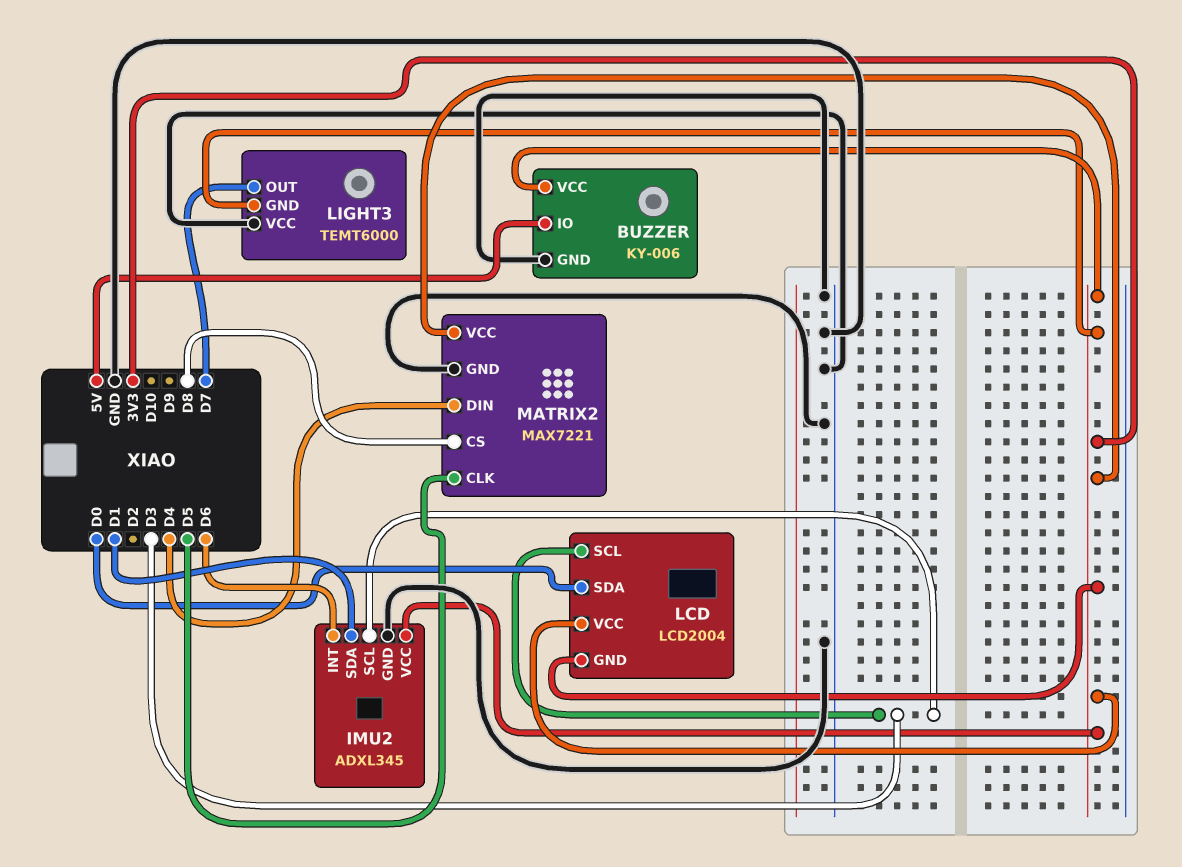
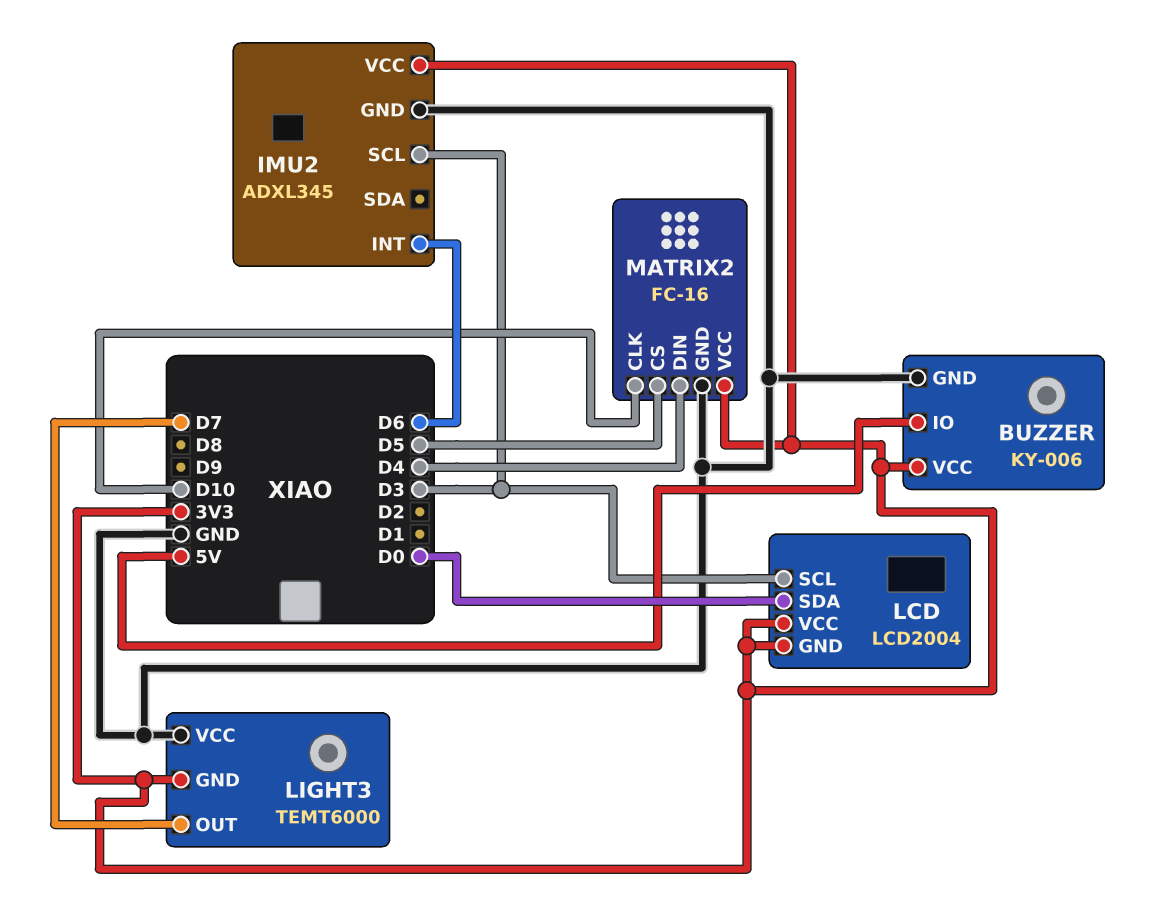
IMU2 pin SDA: D1 -> none
MATRIX2: MAX7221 -> FC-16
MATRIX2 pin CLK: D5 -> D10
MATRIX2 pin CS: D8 -> D5

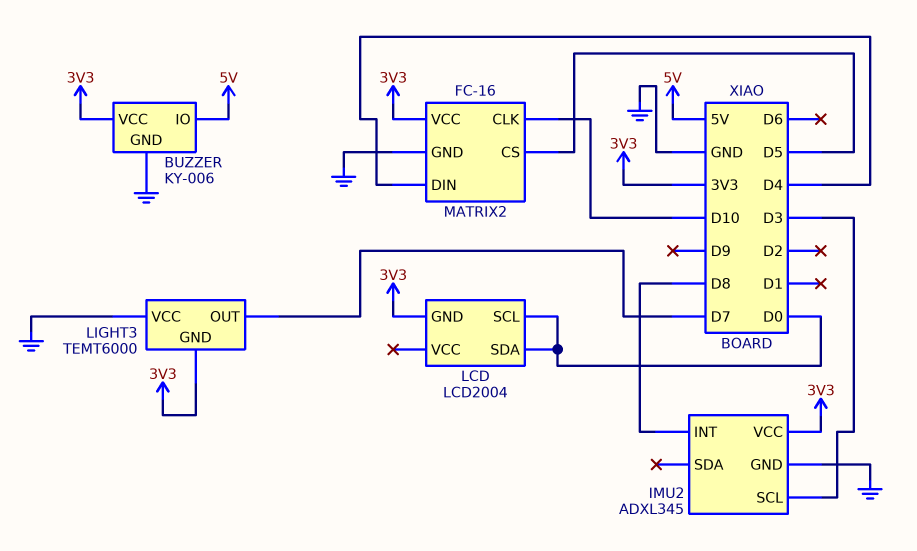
IMU2 pin INT: D6 -> D8
LCD pin SCL: D3 -> D0
LCD pin VCC: 3V3 -> none

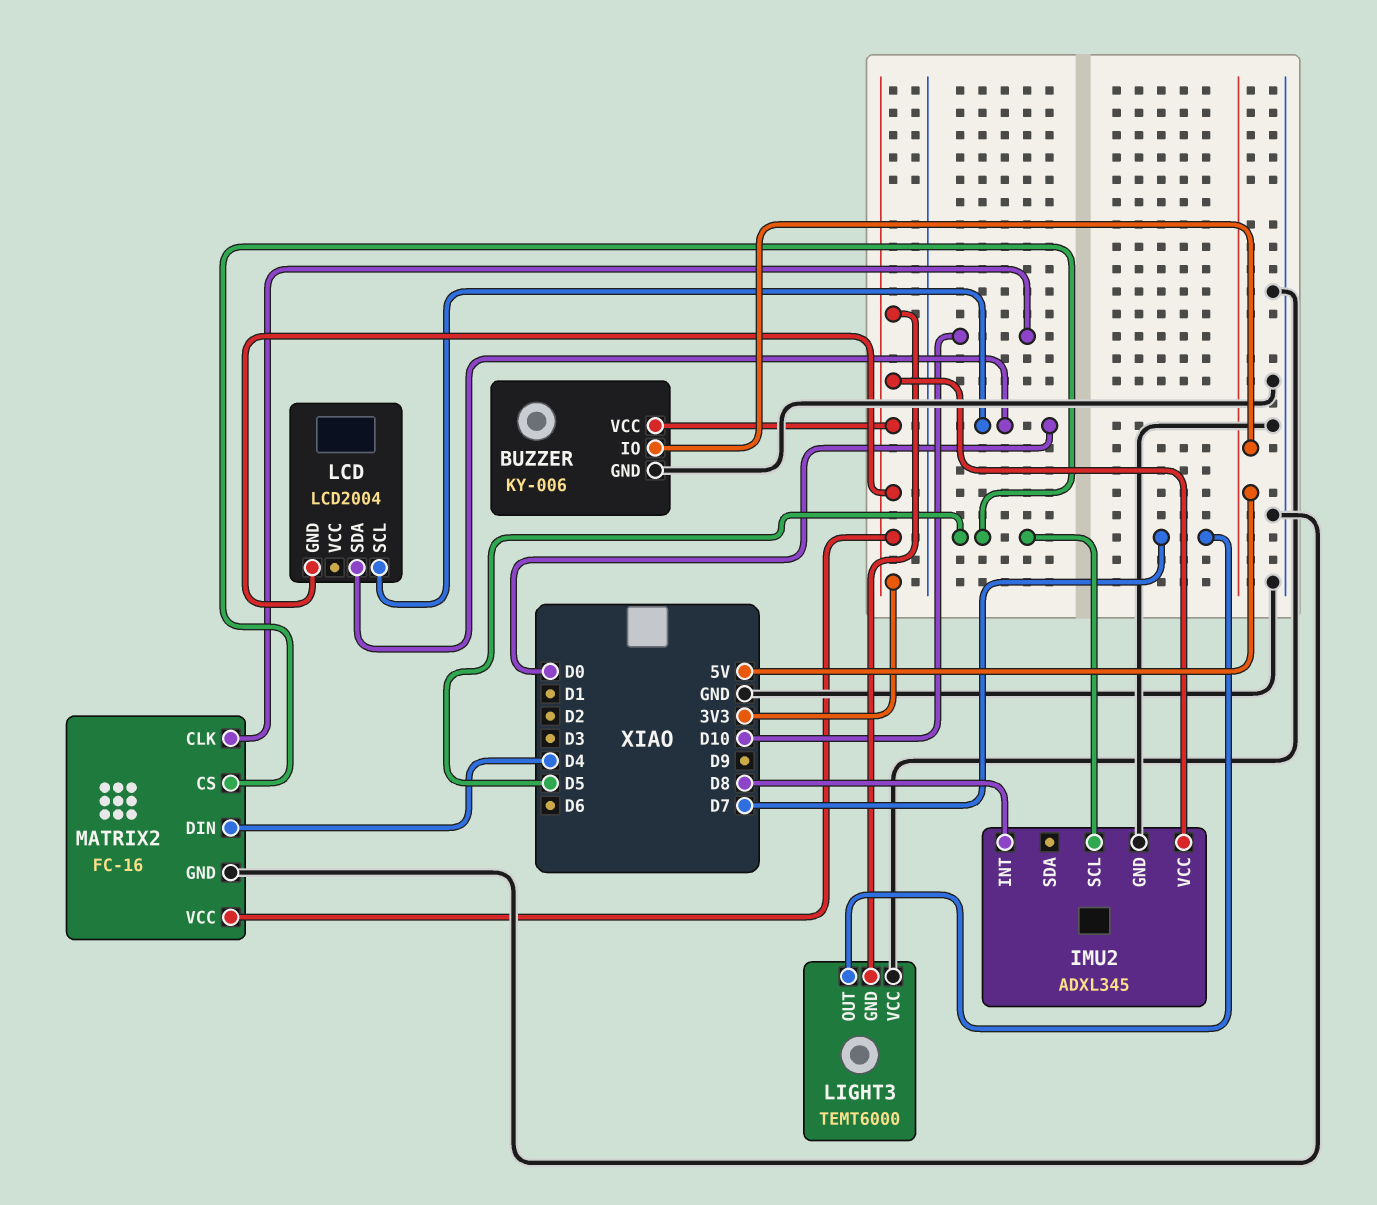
IMU2 pin SCL: D3 -> D5

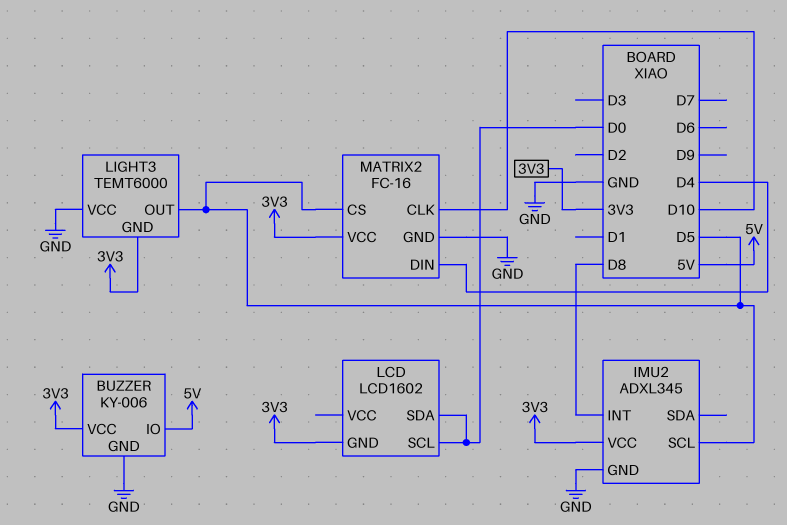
LCD: LCD2004 -> LCD1602
LIGHT3 pin OUT: D7 -> D5

